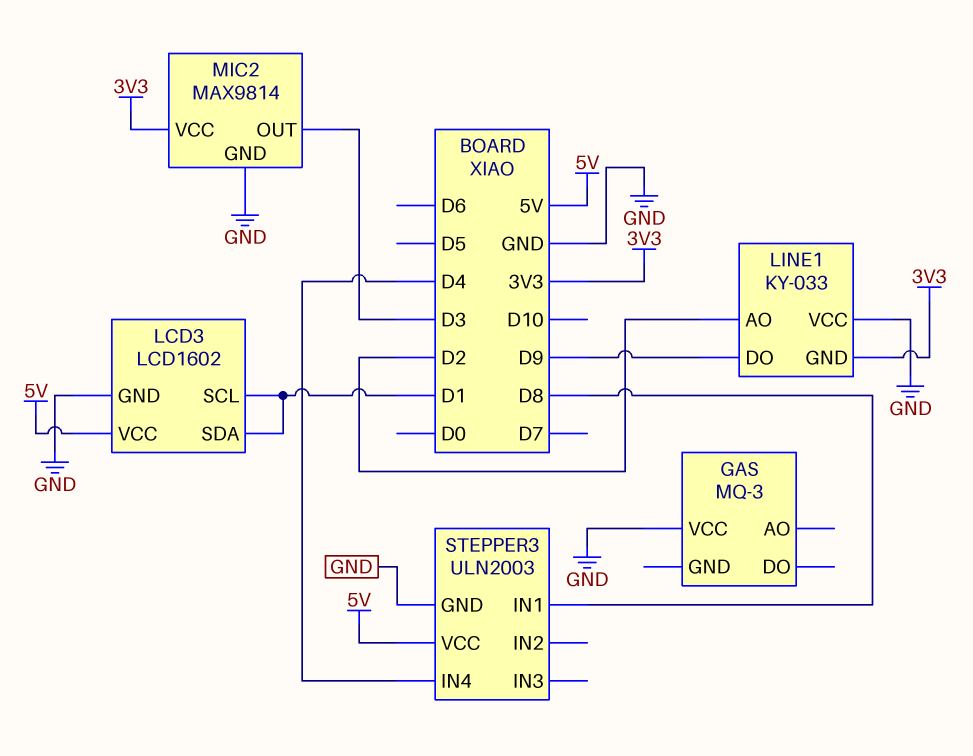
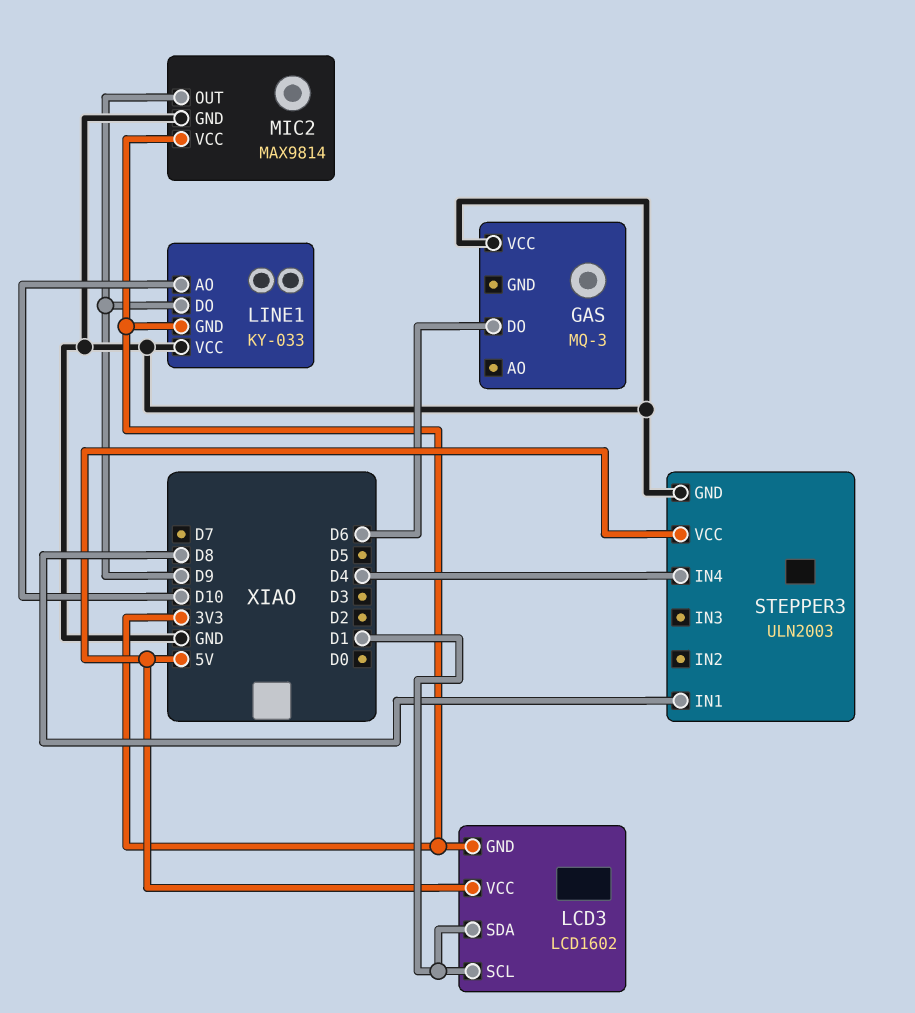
GAS pin DO: none -> D6
LCD3 pin GND: GND -> 3V3
LINE1 pin AO: D2 -> D10
MIC2 pin OUT: D3 -> D9

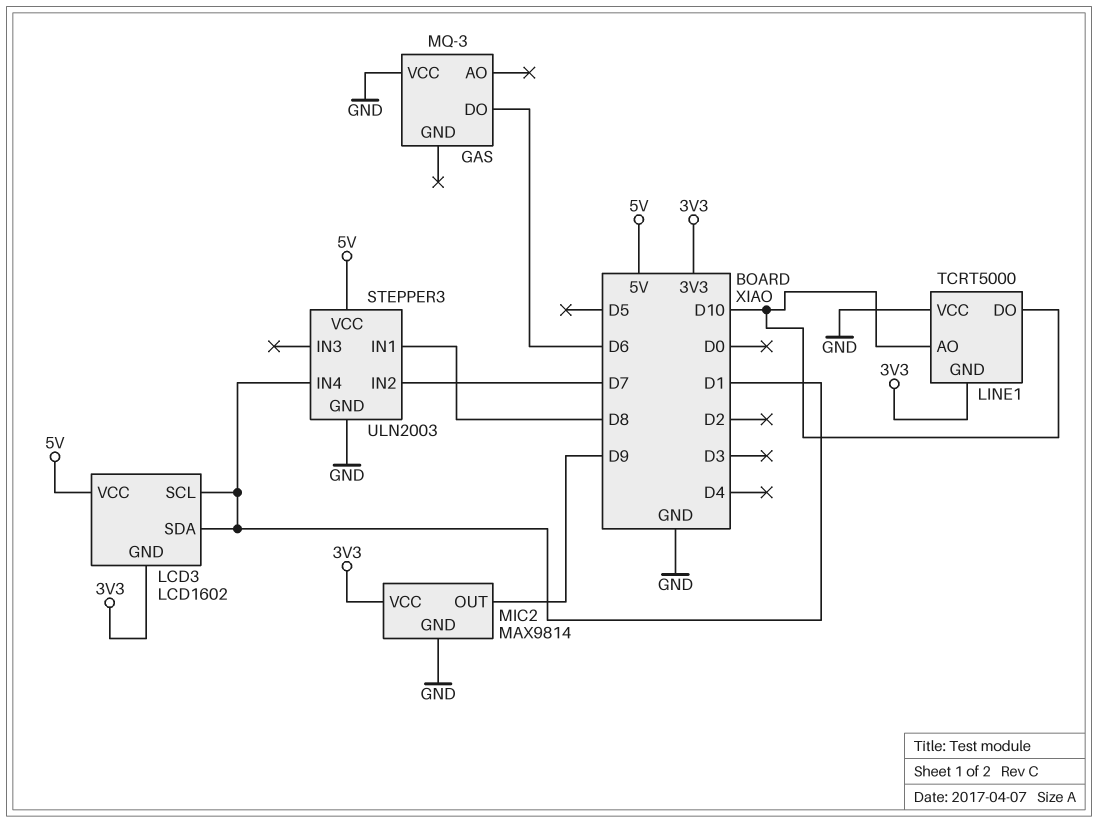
LINE1: KY-033 -> TCRT5000
LINE1 pin DO: D9 -> D10
STEPPER3 pin IN2: none -> D7
STEPPER3 pin IN4: D4 -> D1

